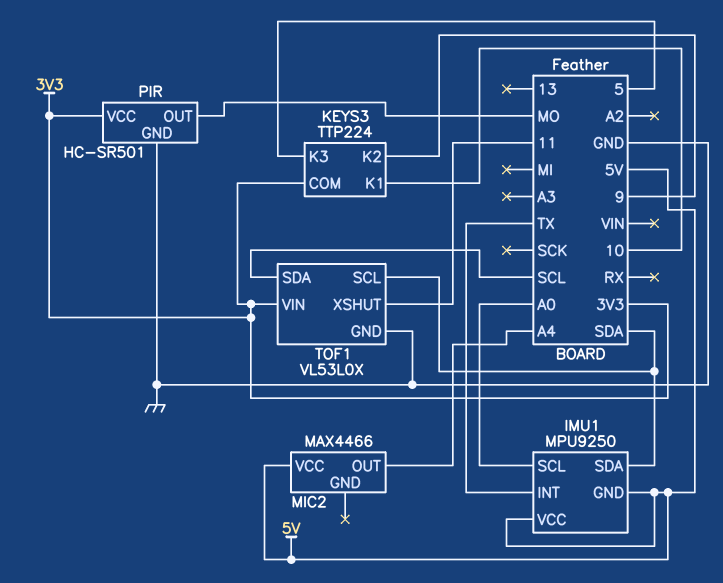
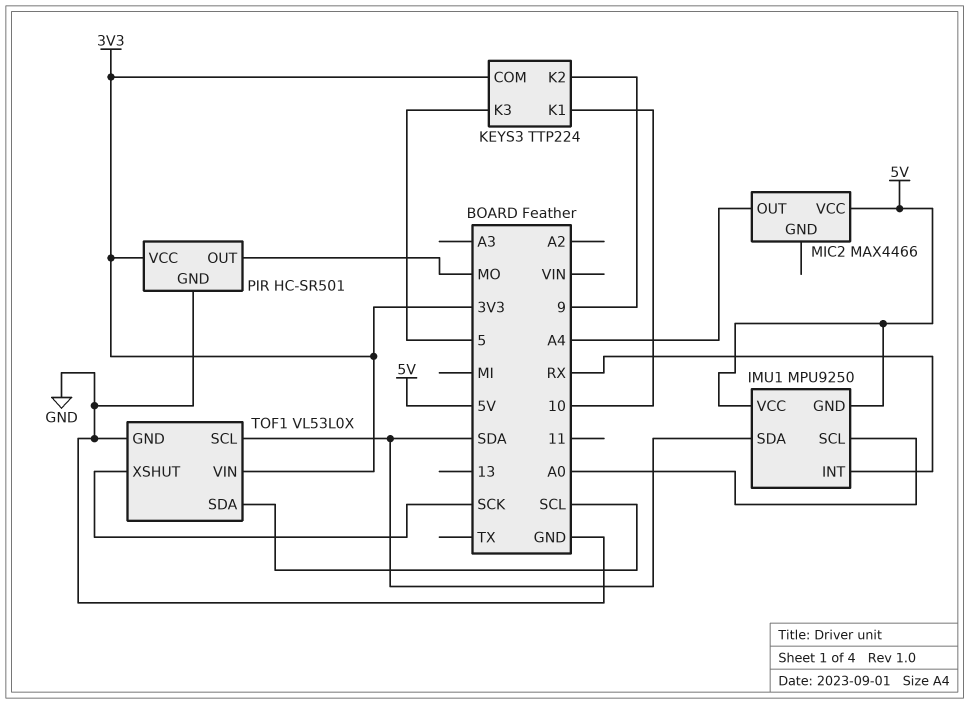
IMU1 pin INT: TX -> RX
TOF1 pin XSHUT: 11 -> SCK

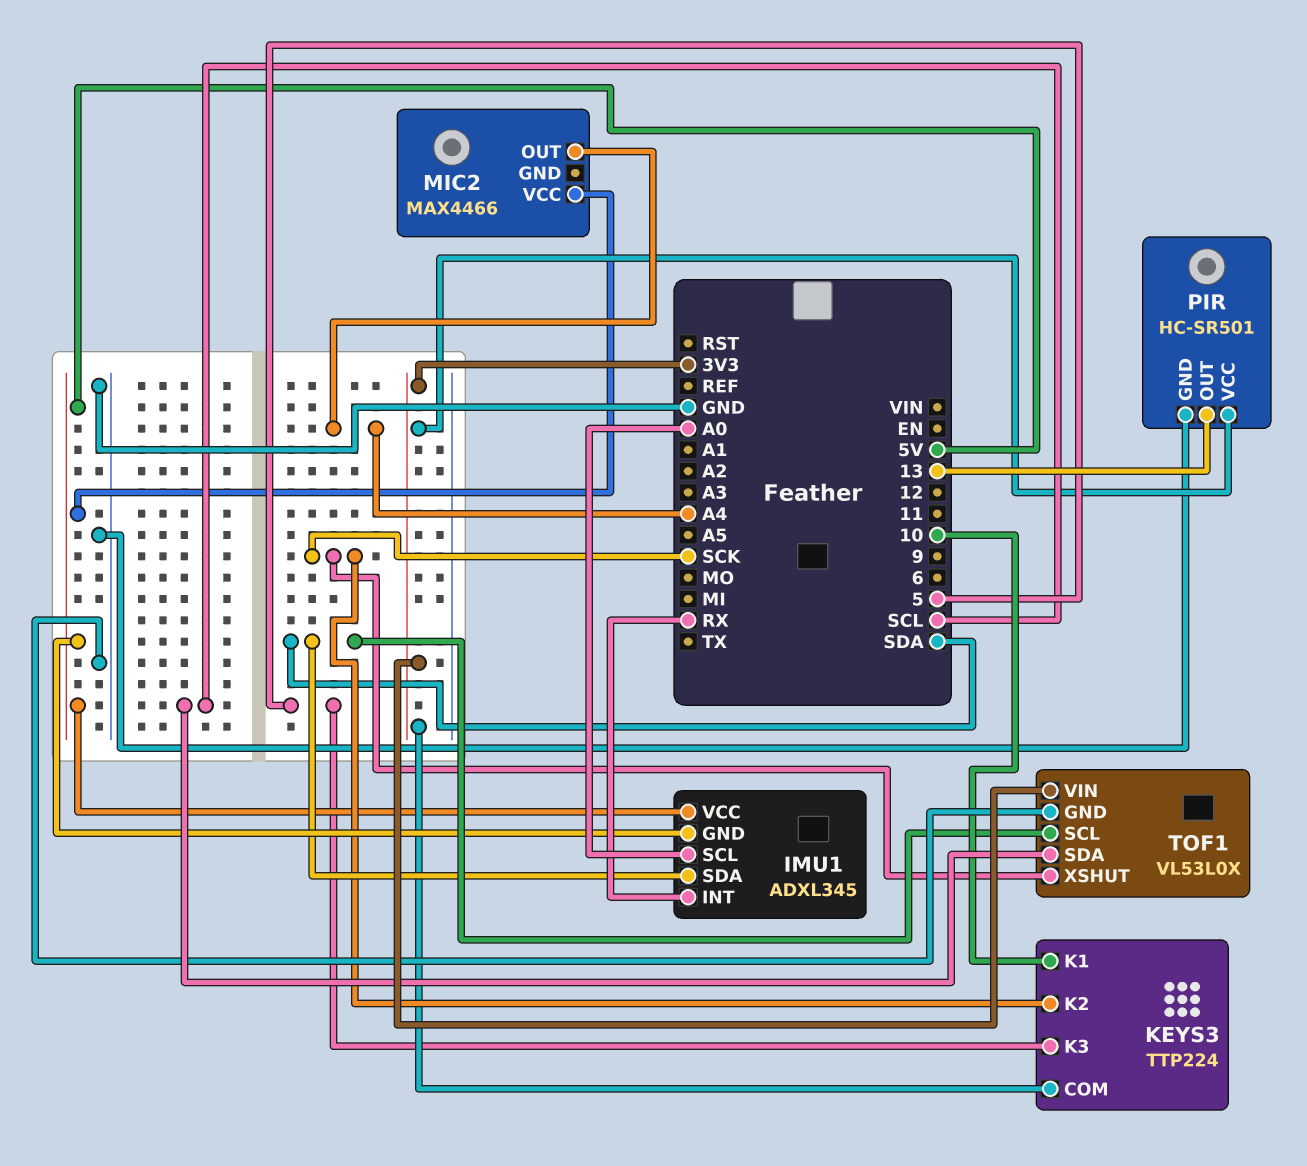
IMU1: MPU9250 -> ADXL345
KEYS3 pin K2: 9 -> SCK
PIR pin OUT: MO -> 13

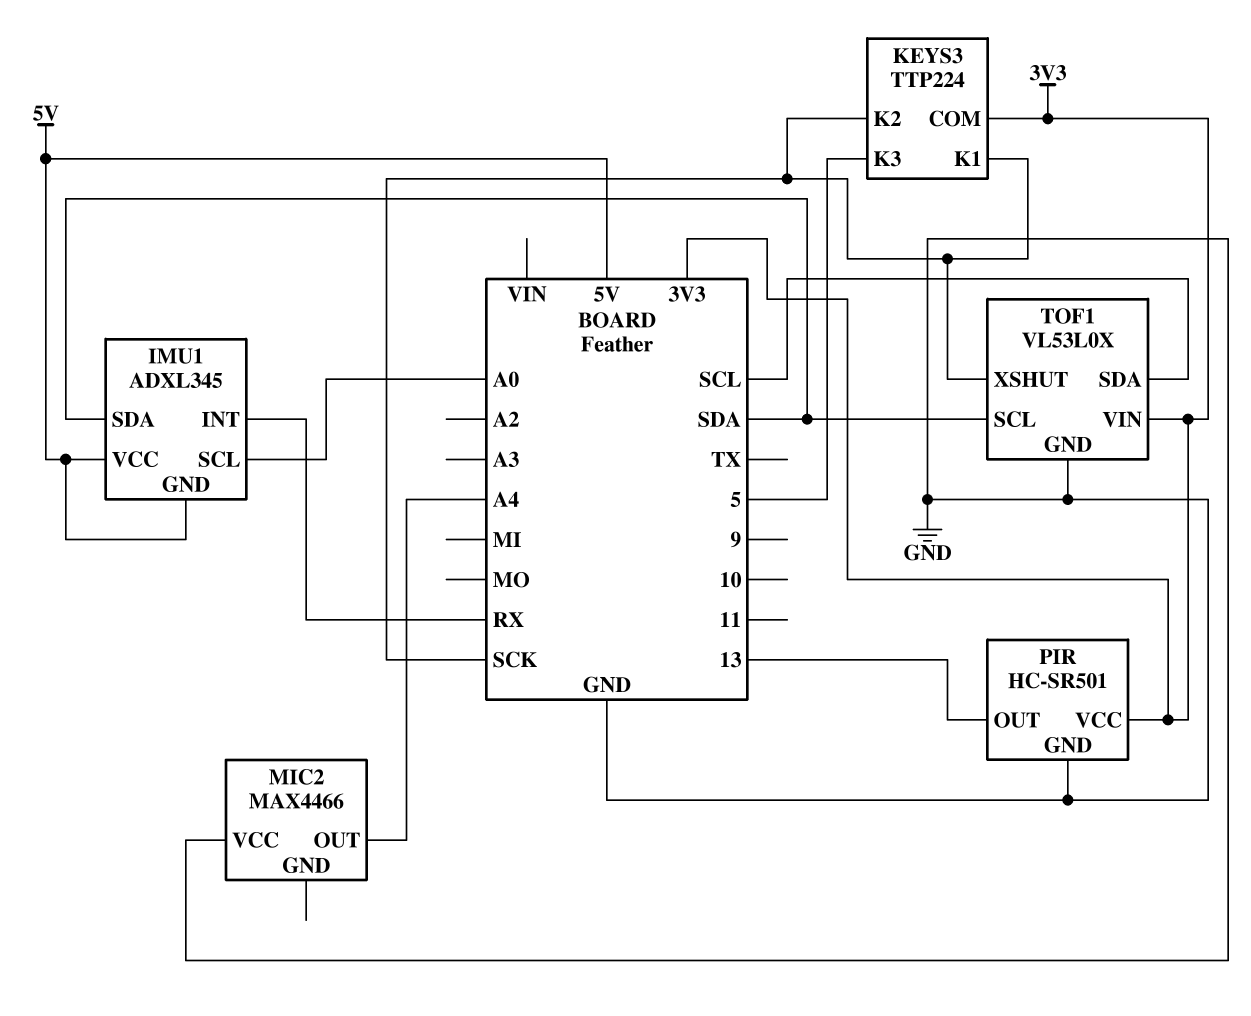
KEYS3 pin K1: 10 -> SCK
MIC2 pin VCC: 5V -> GND

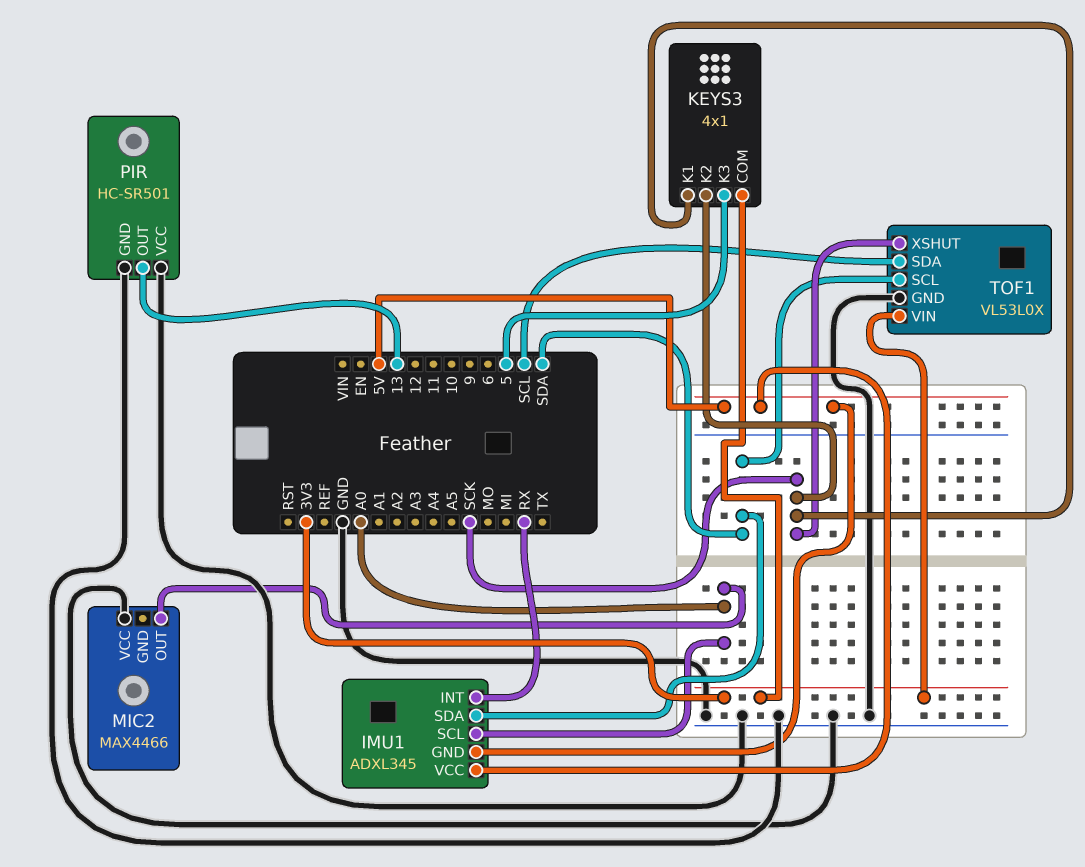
KEYS3: TTP224 -> 4x1
MIC2 pin OUT: A4 -> A0
PIR pin VCC: 3V3 -> GND

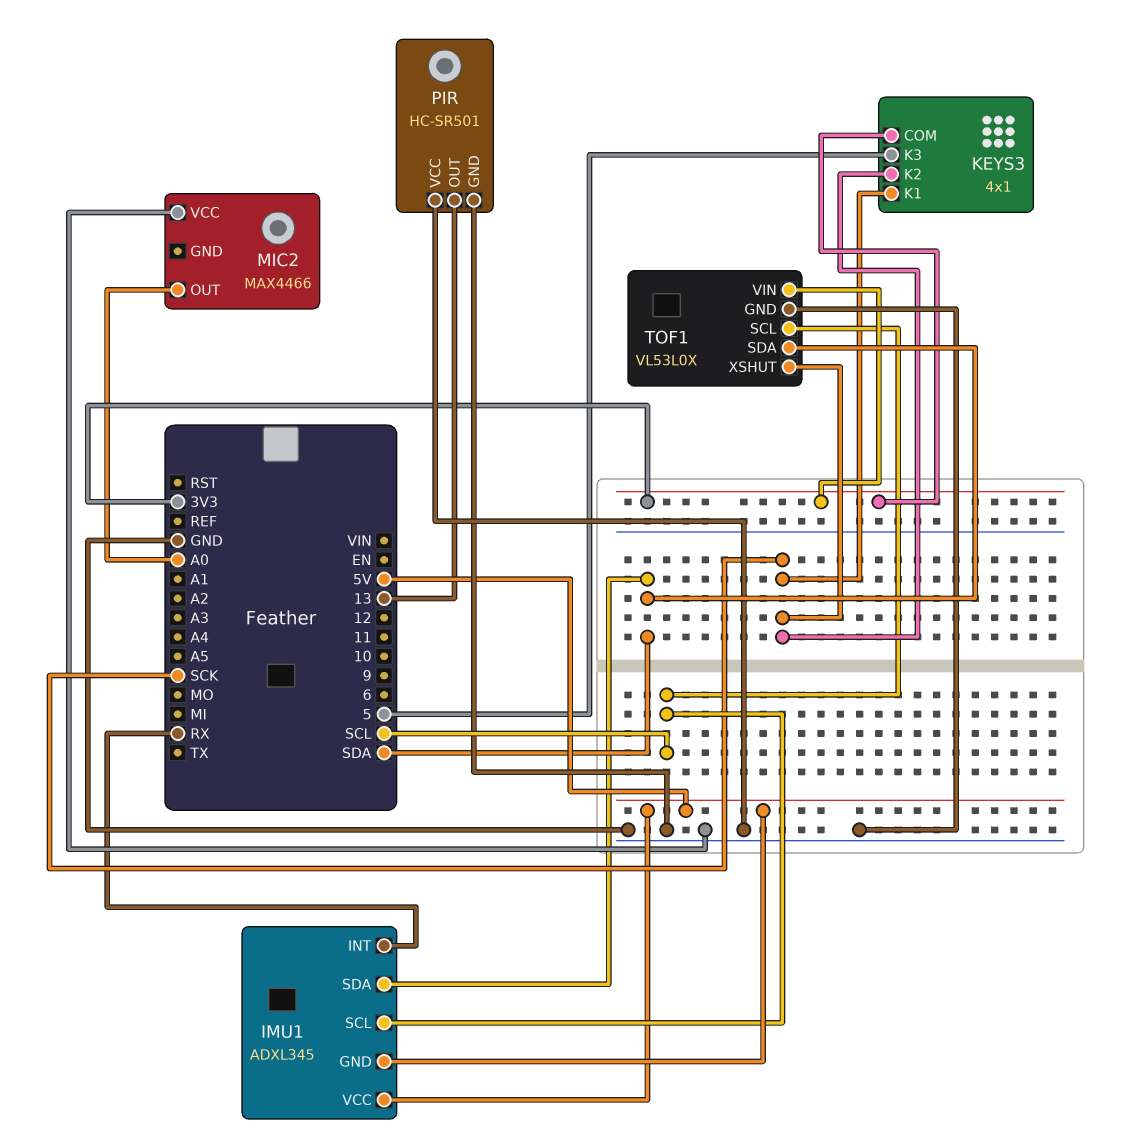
IMU1 pin SCL: A0 -> SCL
TOF1 pin SCL: SDA -> SCL
TOF1 pin SDA: SCL -> SDA

